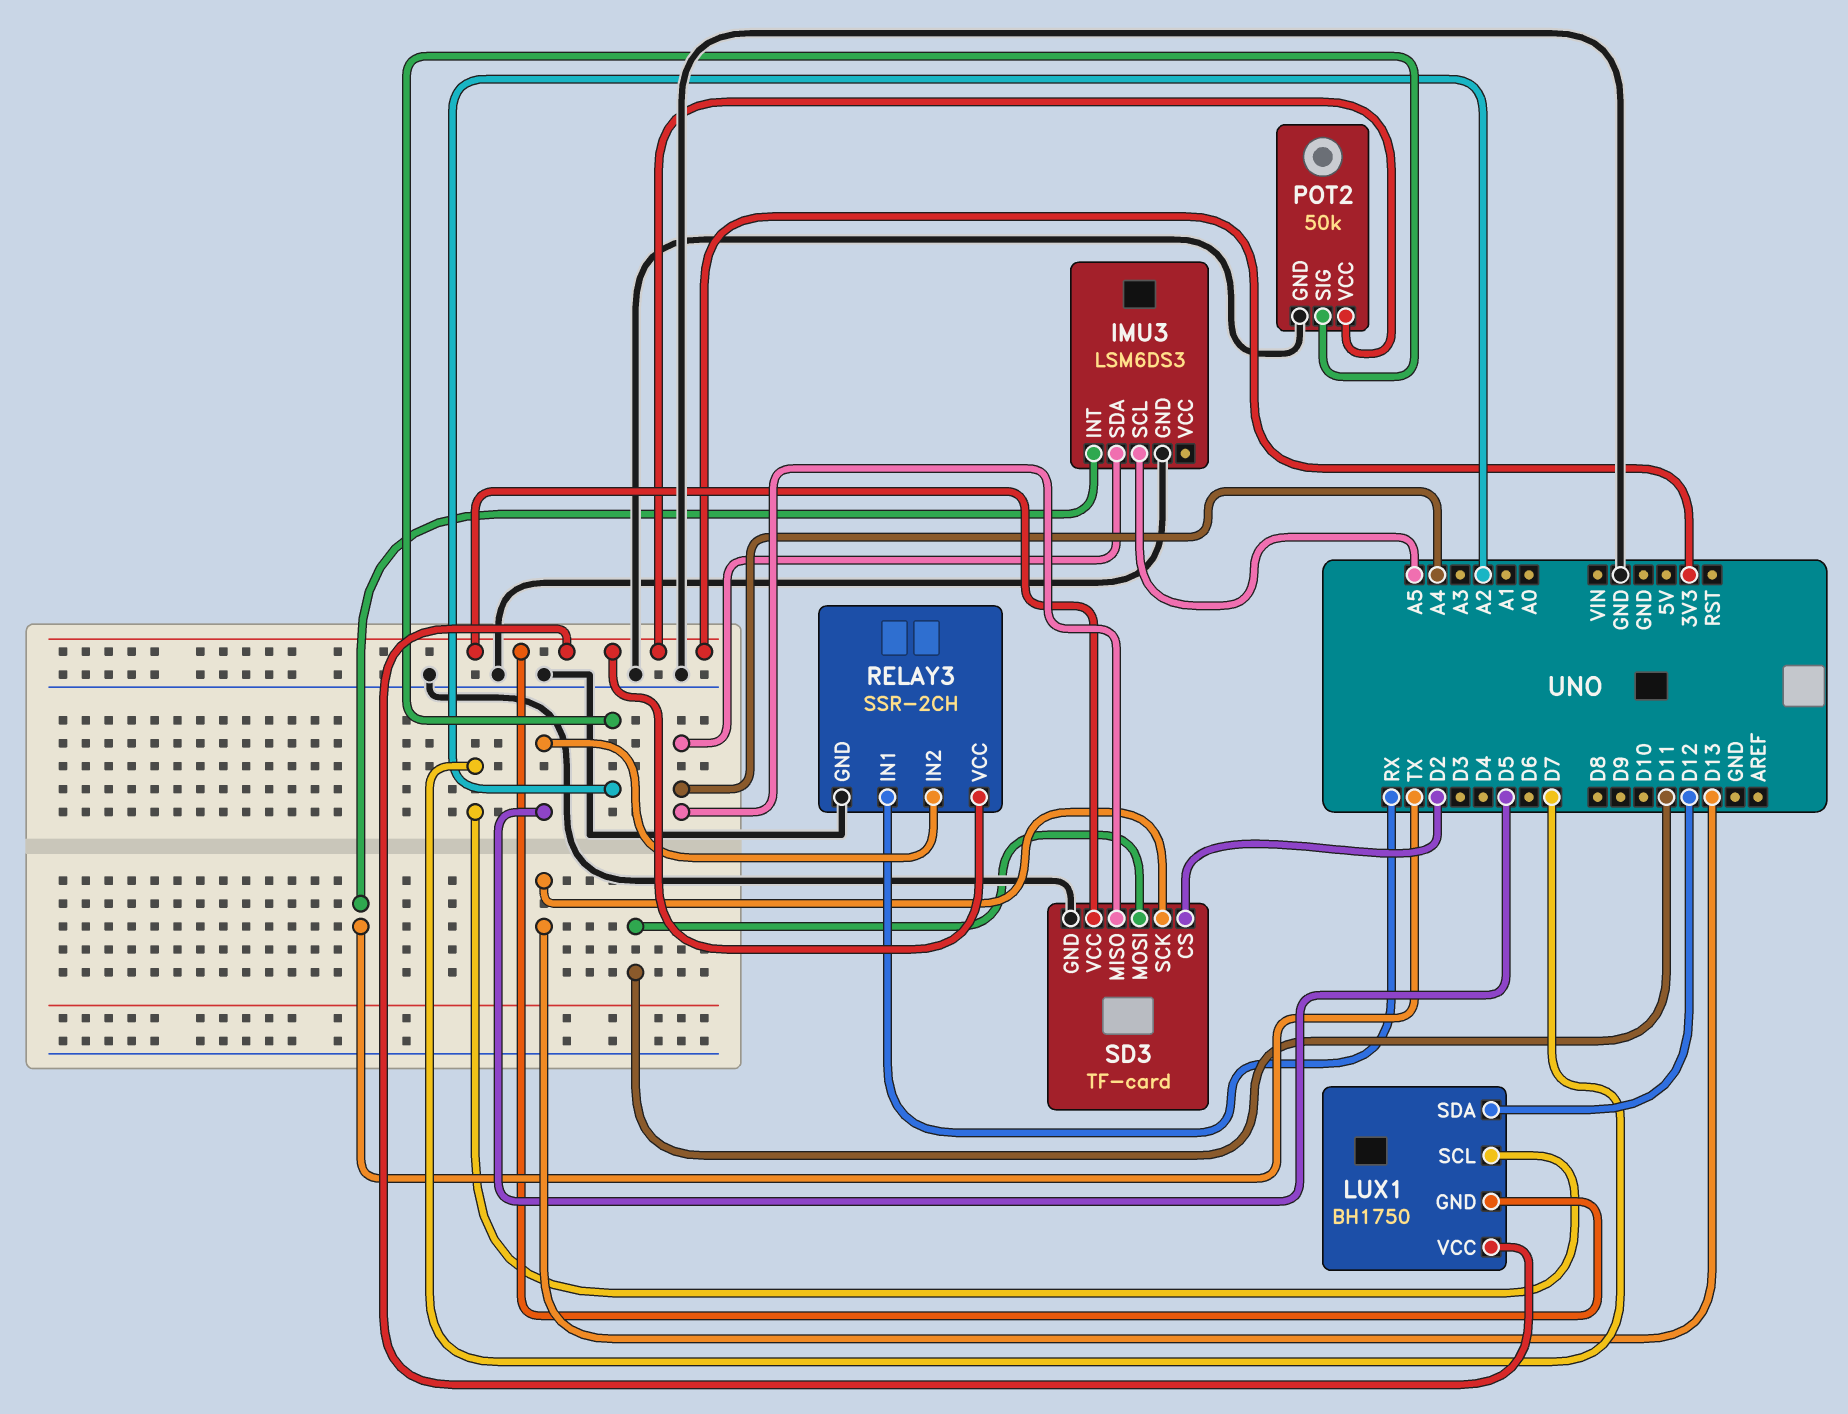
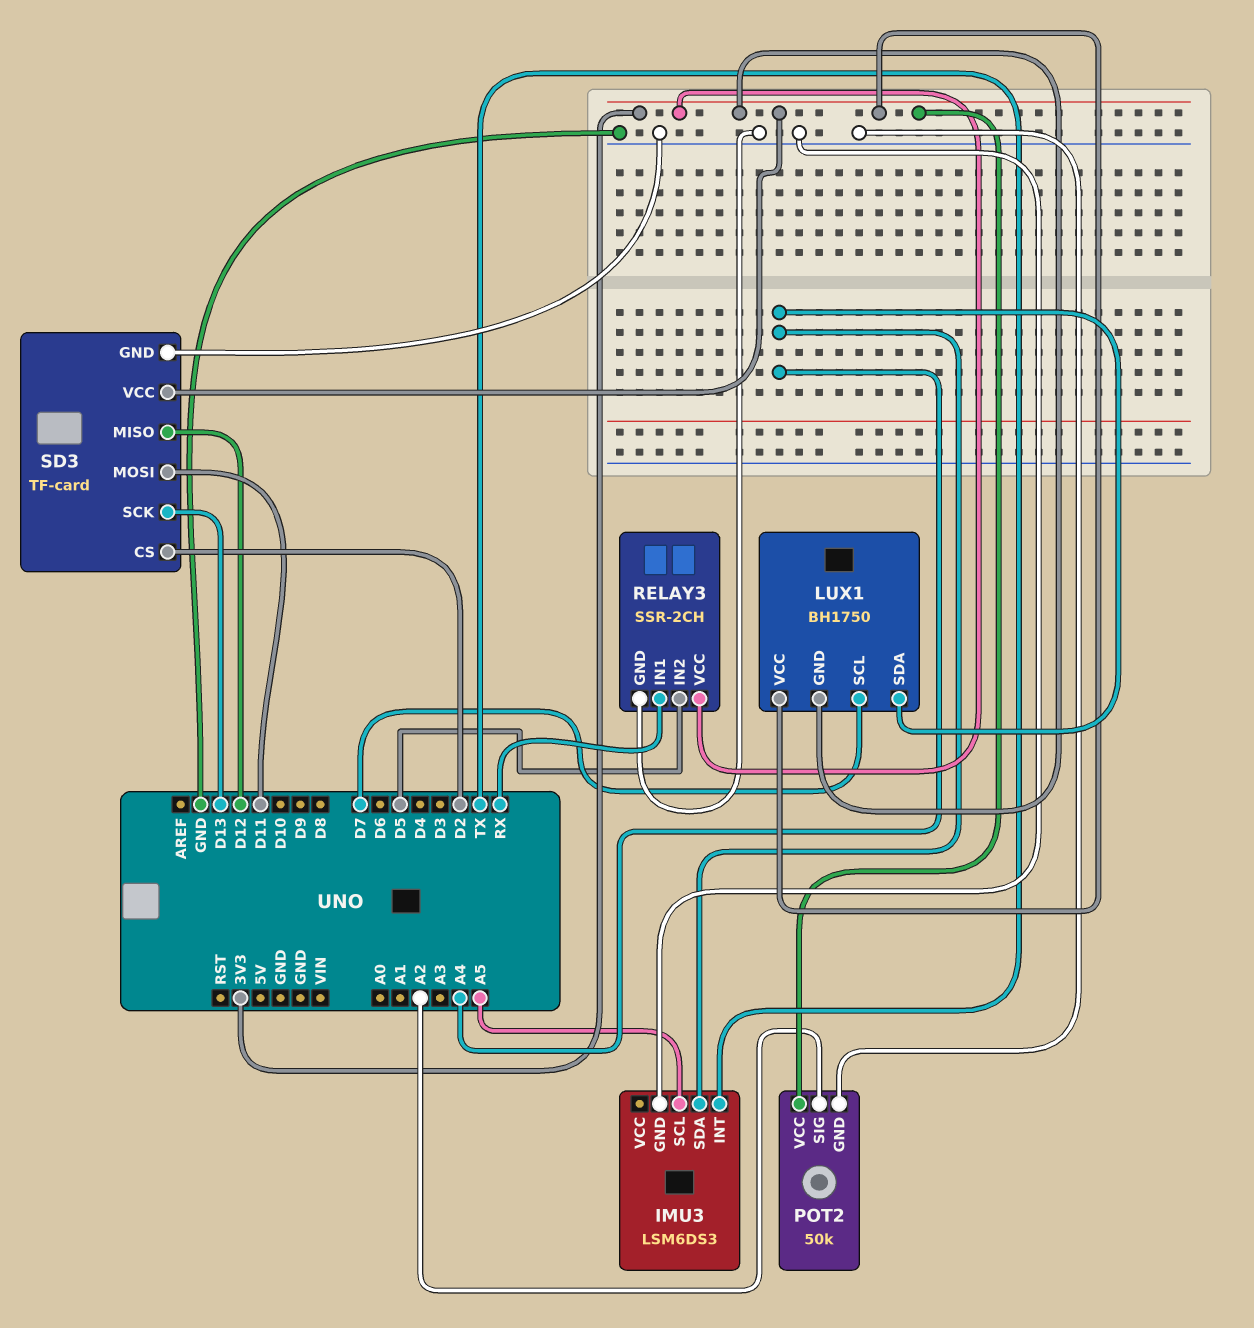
LUX1 pin SDA: D12 -> A4
SD3 pin MISO: A4 -> D12

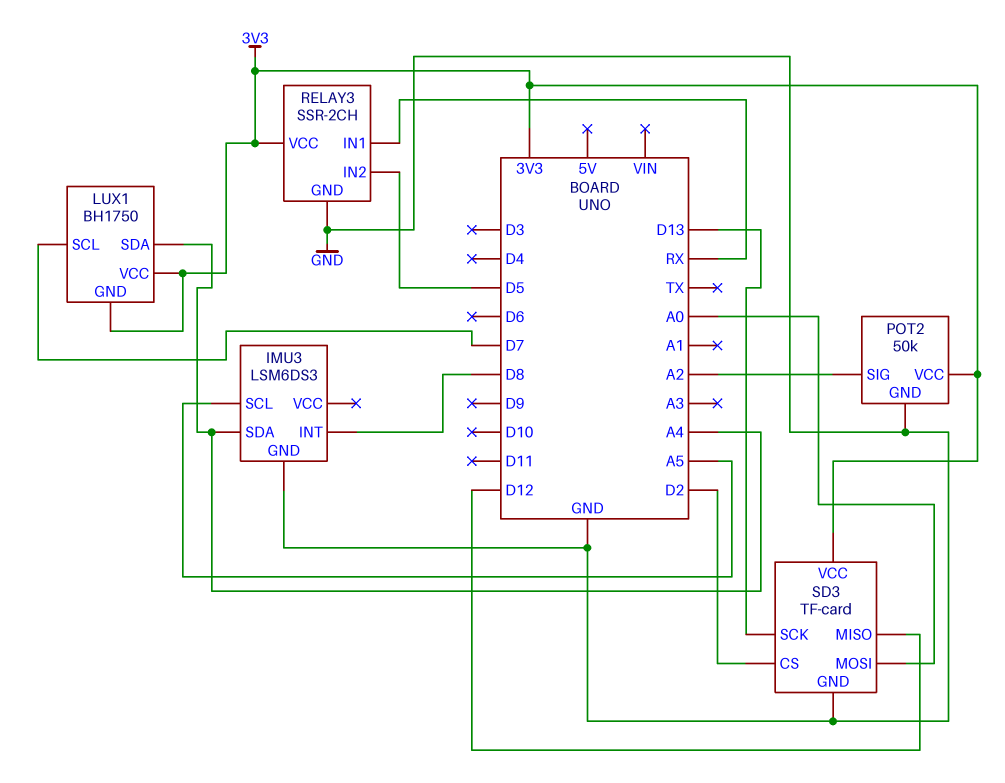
IMU3 pin INT: TX -> D8
SD3 pin MOSI: D11 -> A0

